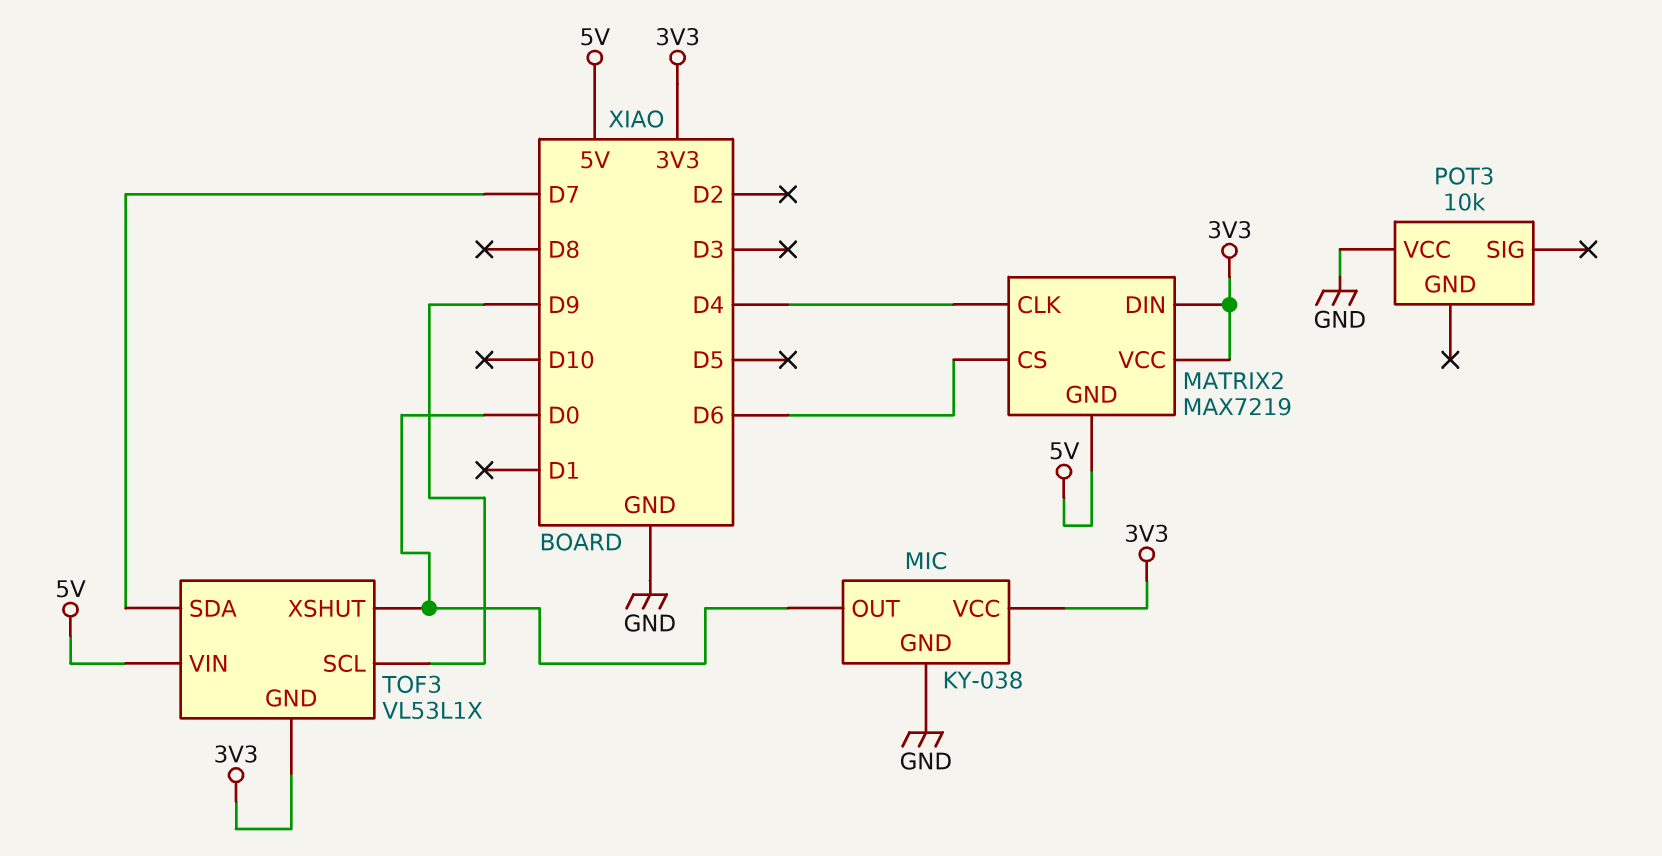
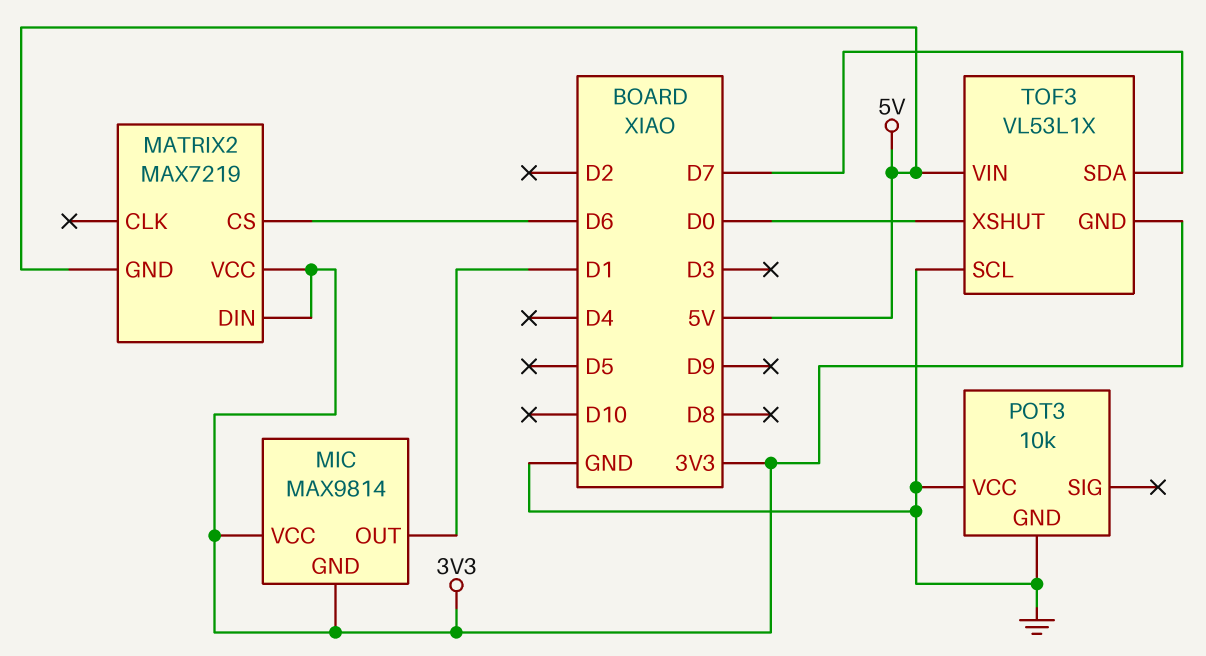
MATRIX2 pin CLK: D4 -> none
MIC: KY-038 -> MAX9814
MIC pin GND: GND -> 3V3
MIC pin OUT: D0 -> D1
POT3 pin GND: none -> GND
TOF3 pin SCL: D9 -> GND

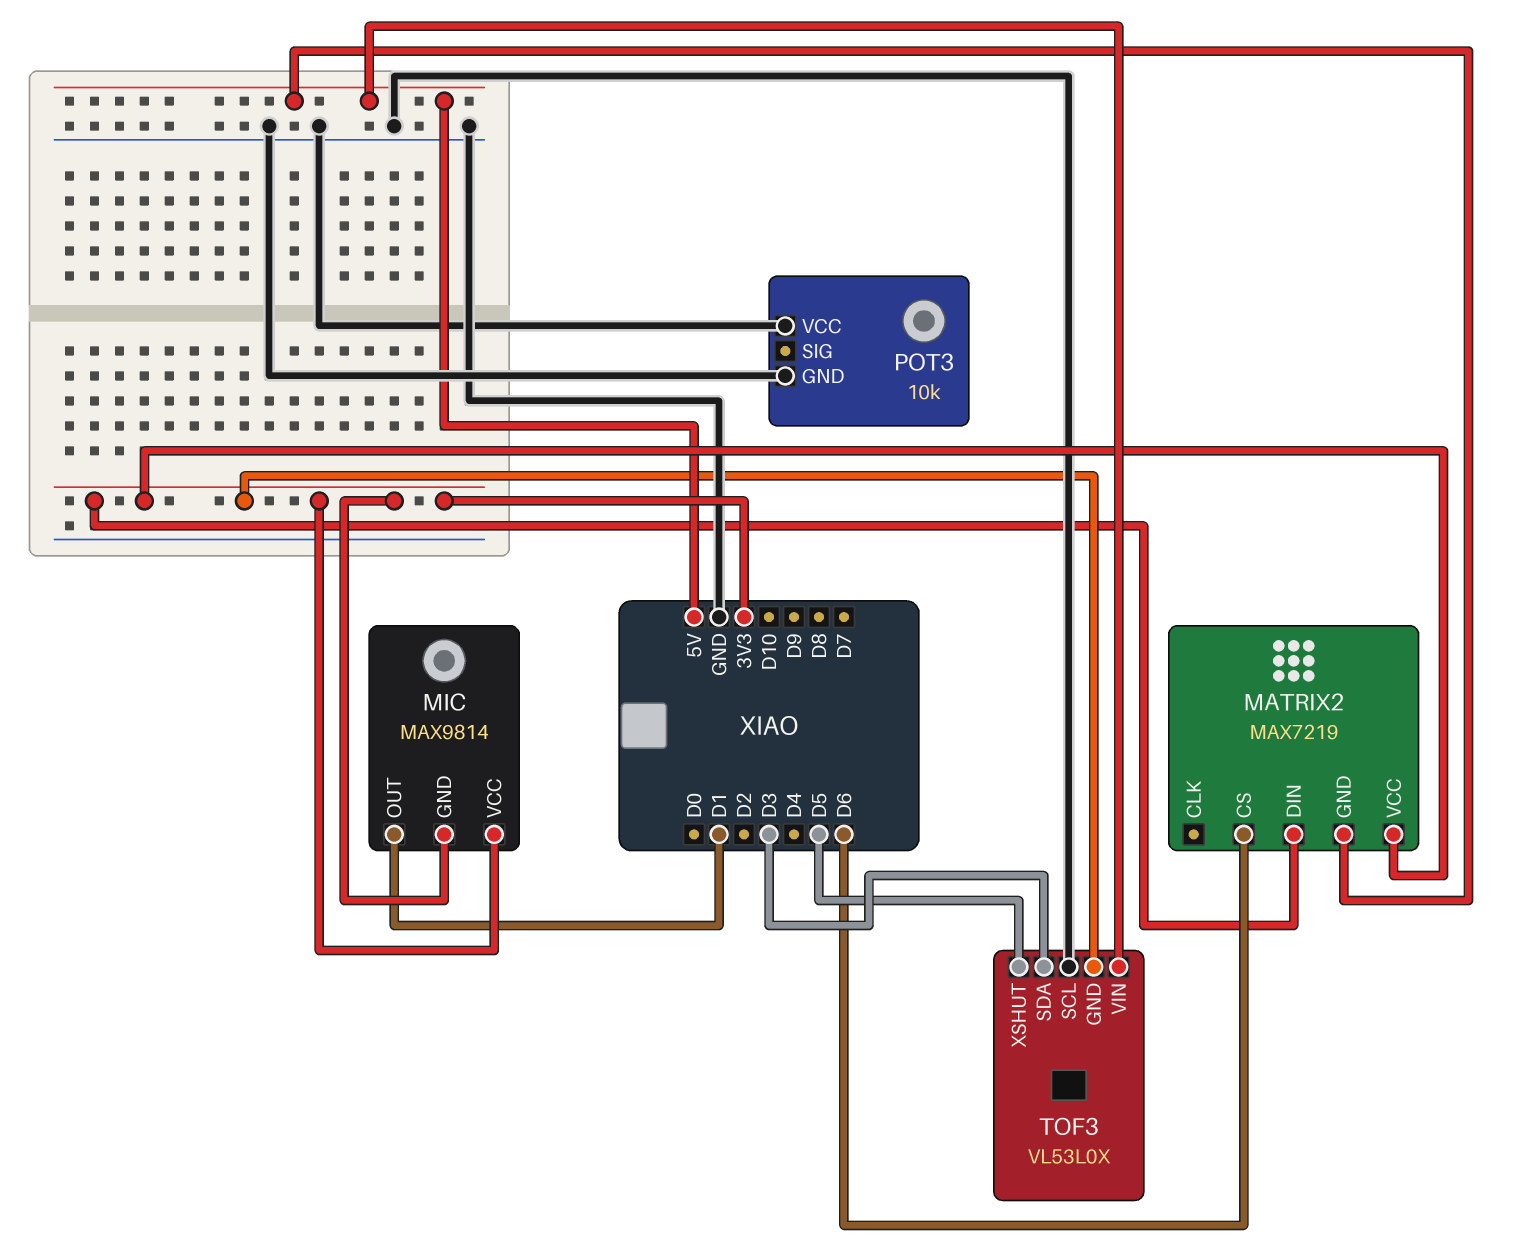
TOF3: VL53L1X -> VL53L0X
TOF3 pin SDA: D7 -> D3
TOF3 pin XSHUT: D0 -> D5

